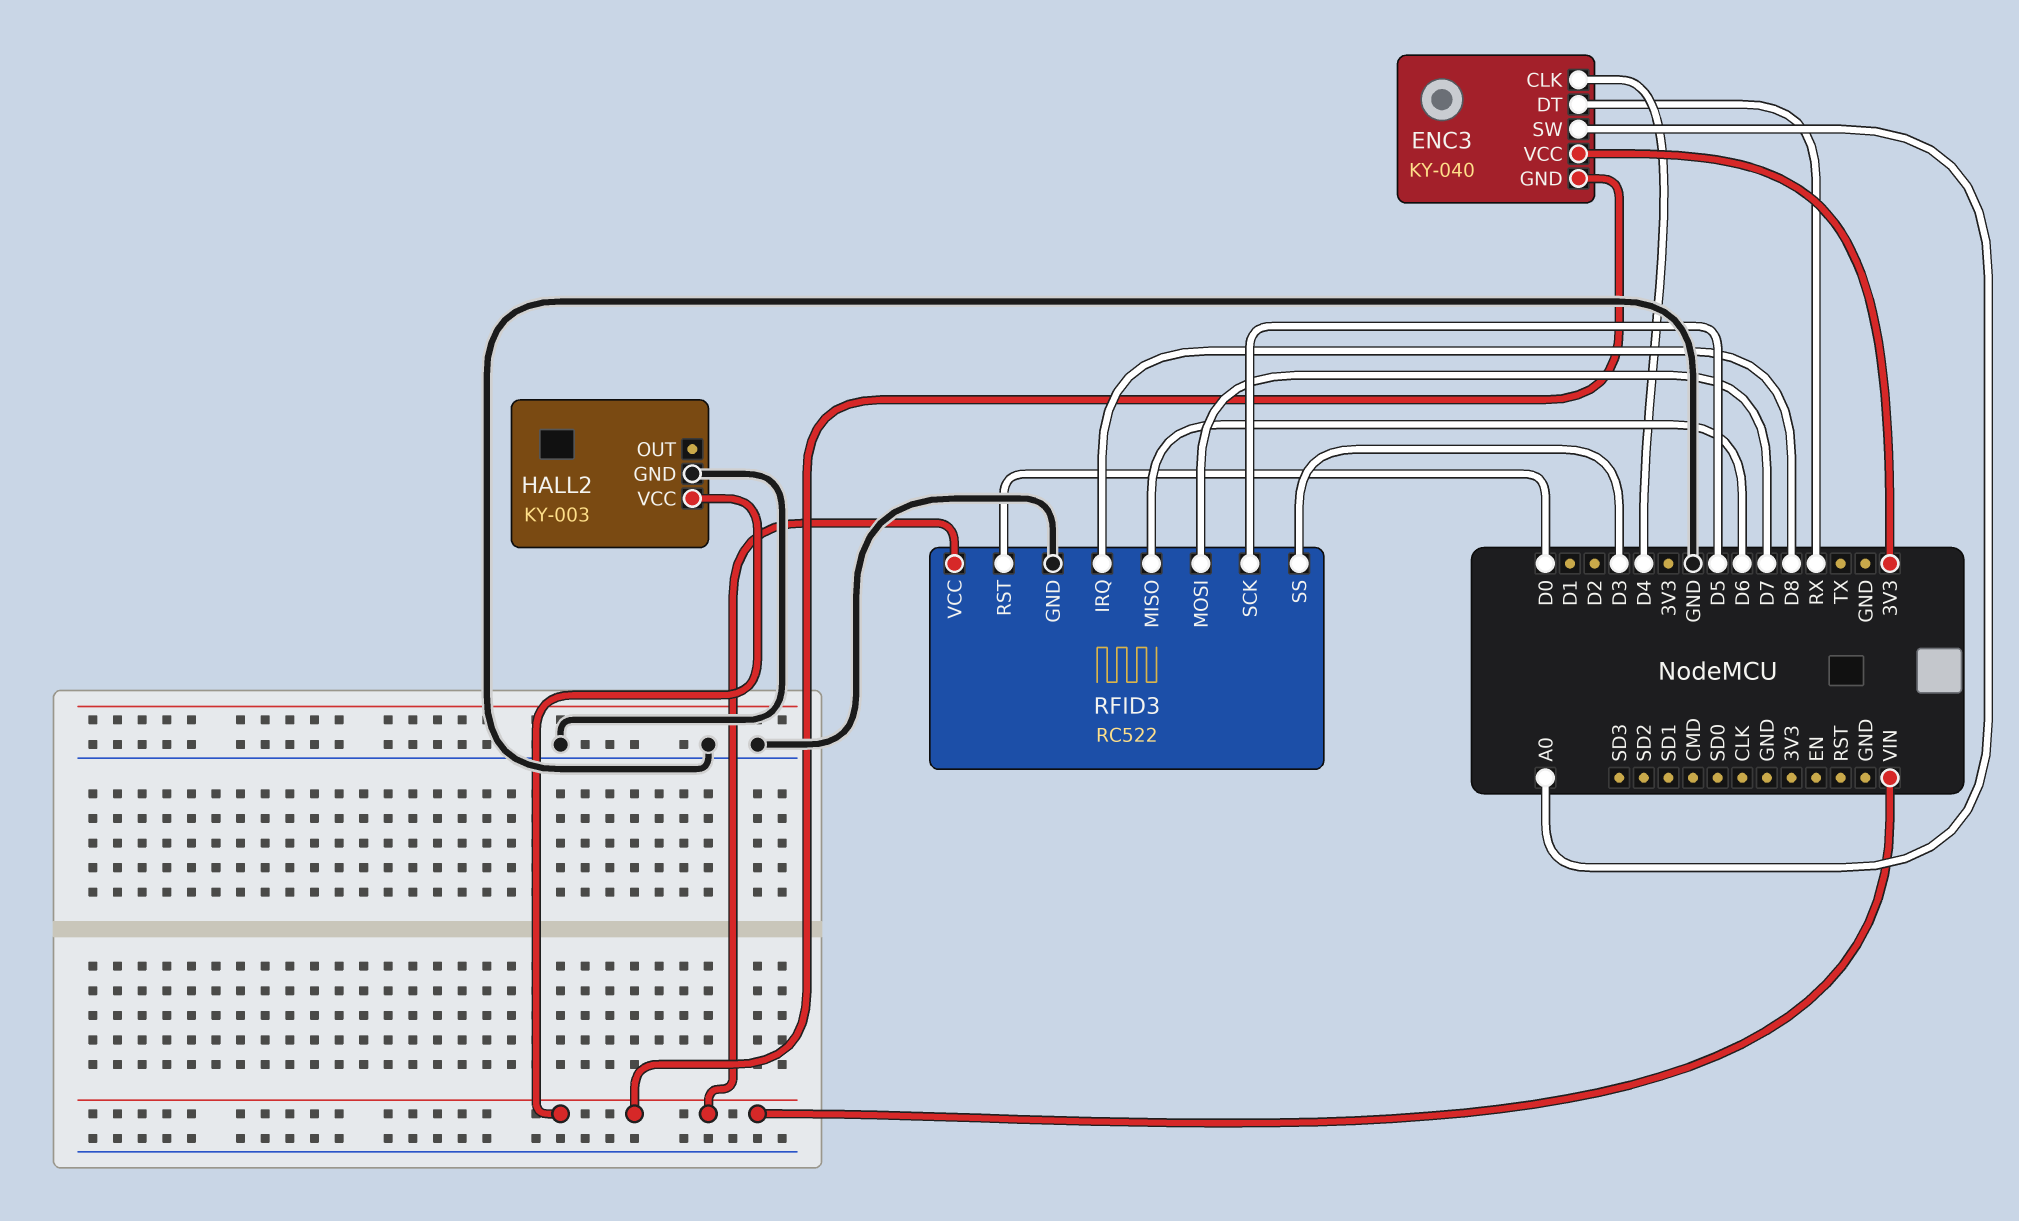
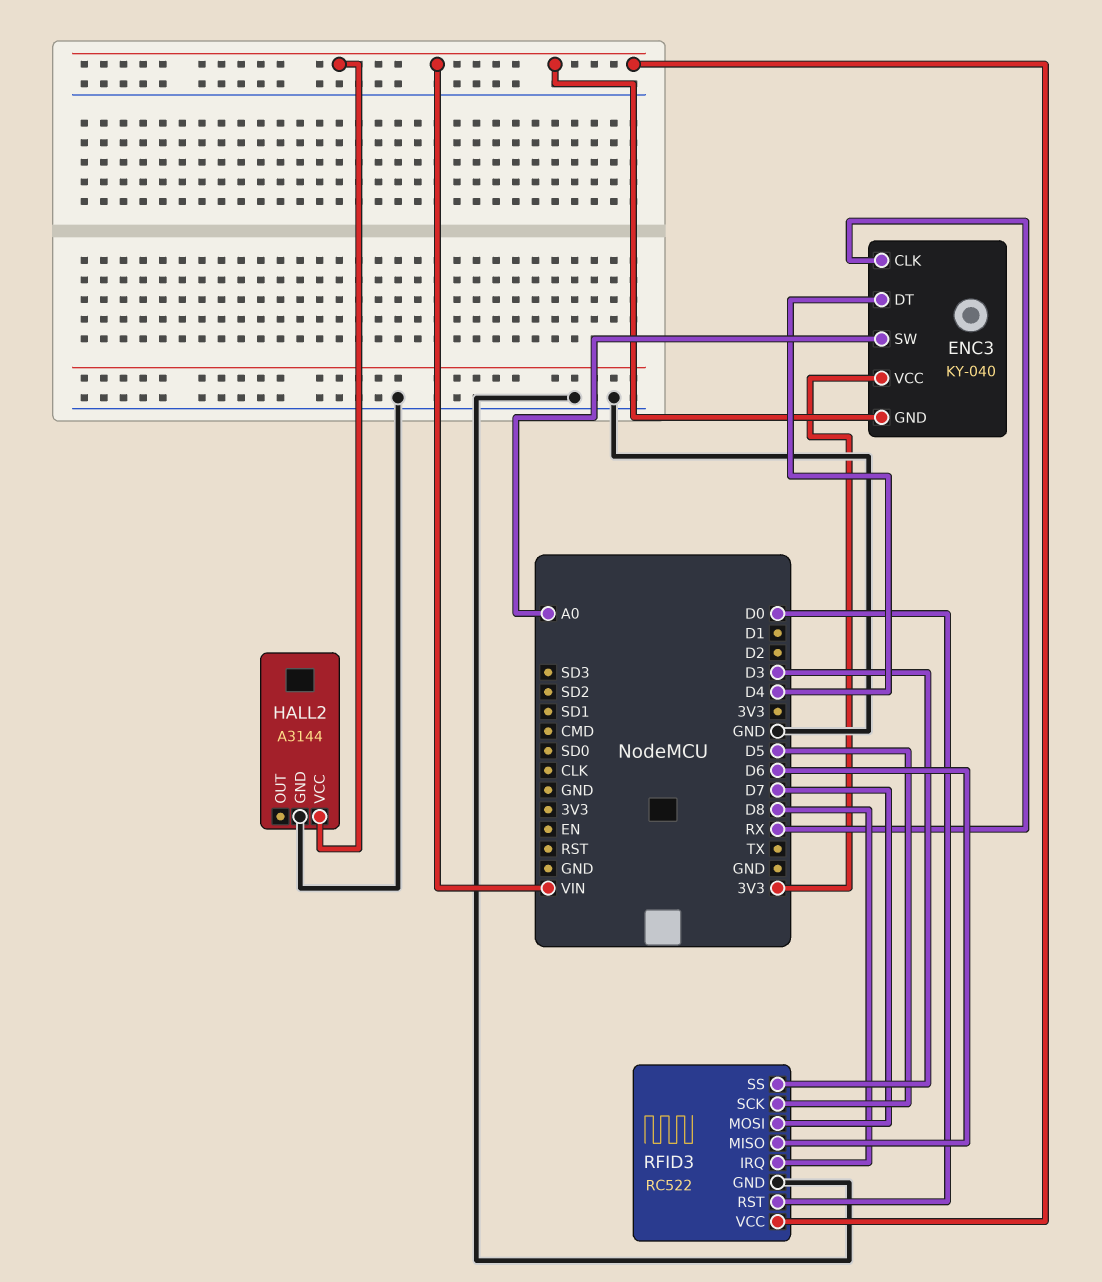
ENC3 pin CLK: D4 -> RX
ENC3 pin DT: RX -> D4
HALL2: KY-003 -> A3144

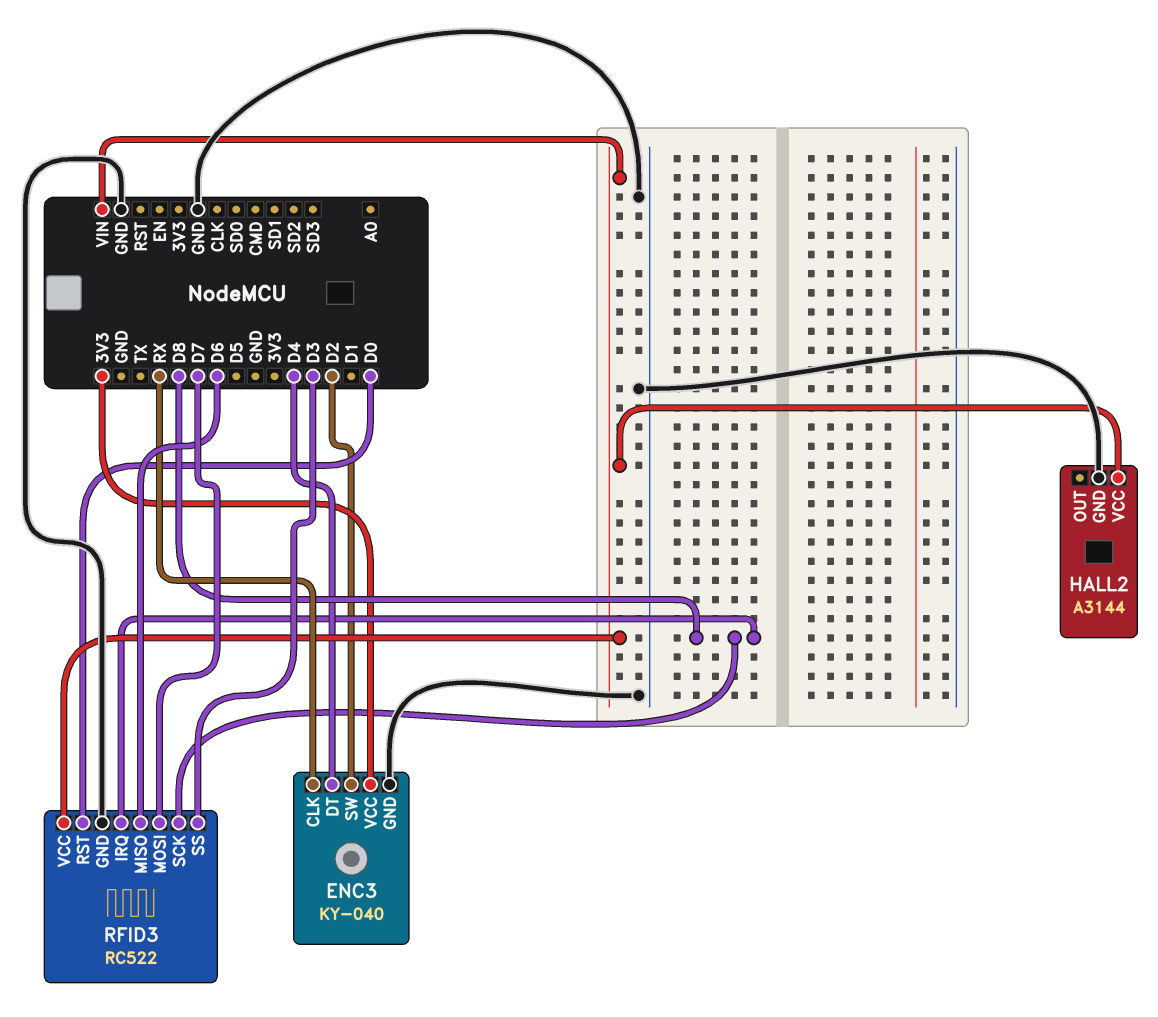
ENC3 pin GND: VIN -> GND
ENC3 pin SW: A0 -> D2
RFID3 pin SCK: D5 -> D8

